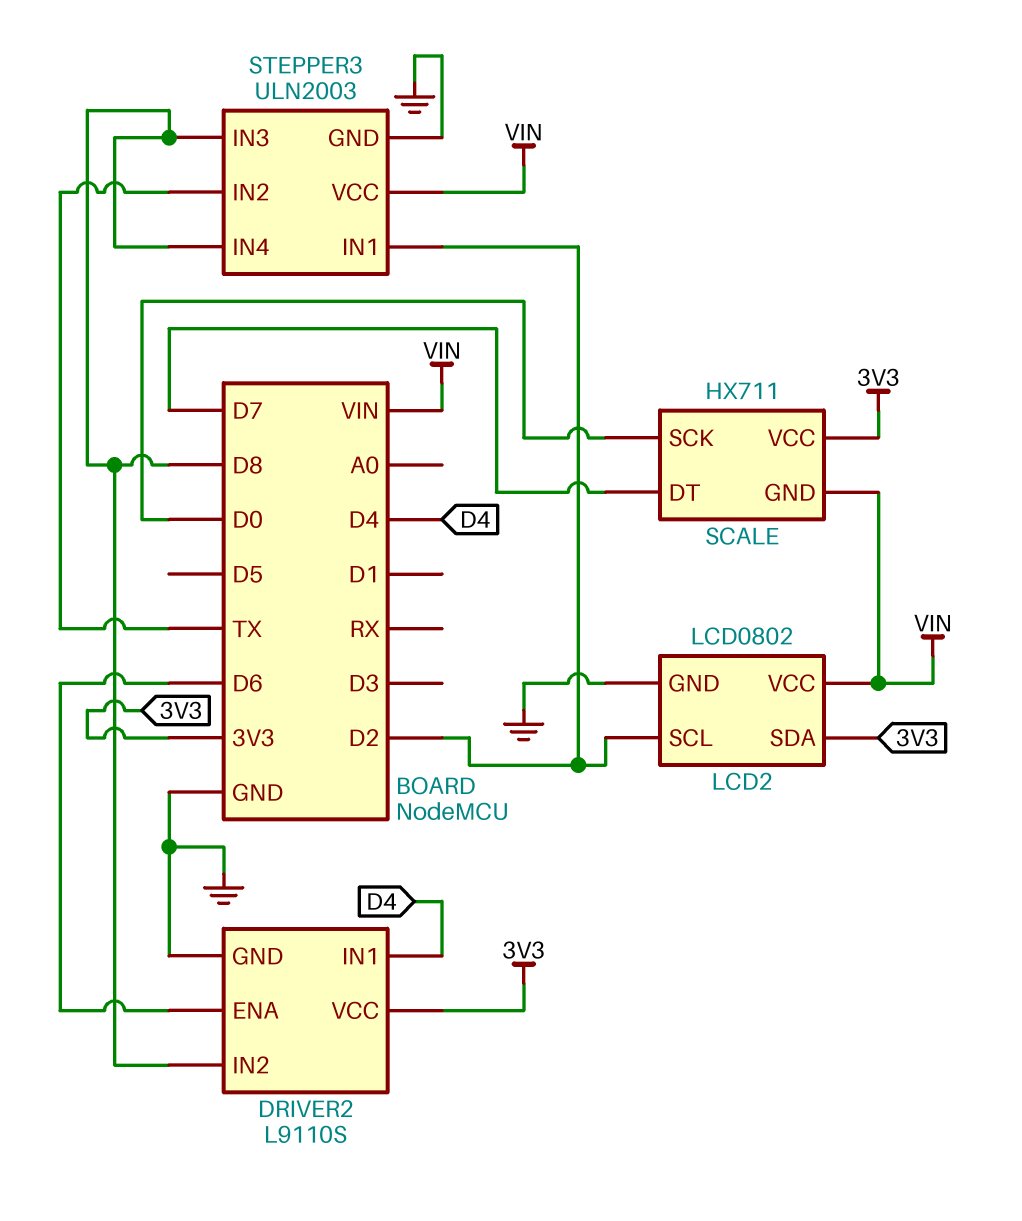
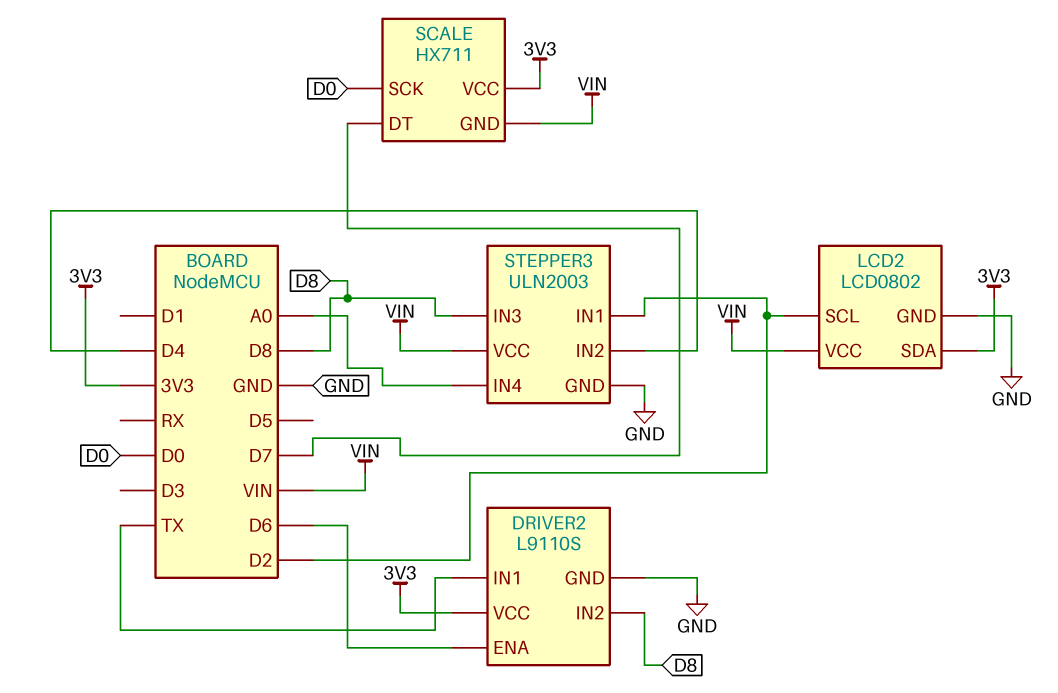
DRIVER2 pin IN1: D4 -> TX
STEPPER3 pin IN2: TX -> D4
STEPPER3 pin IN4: D8 -> A0

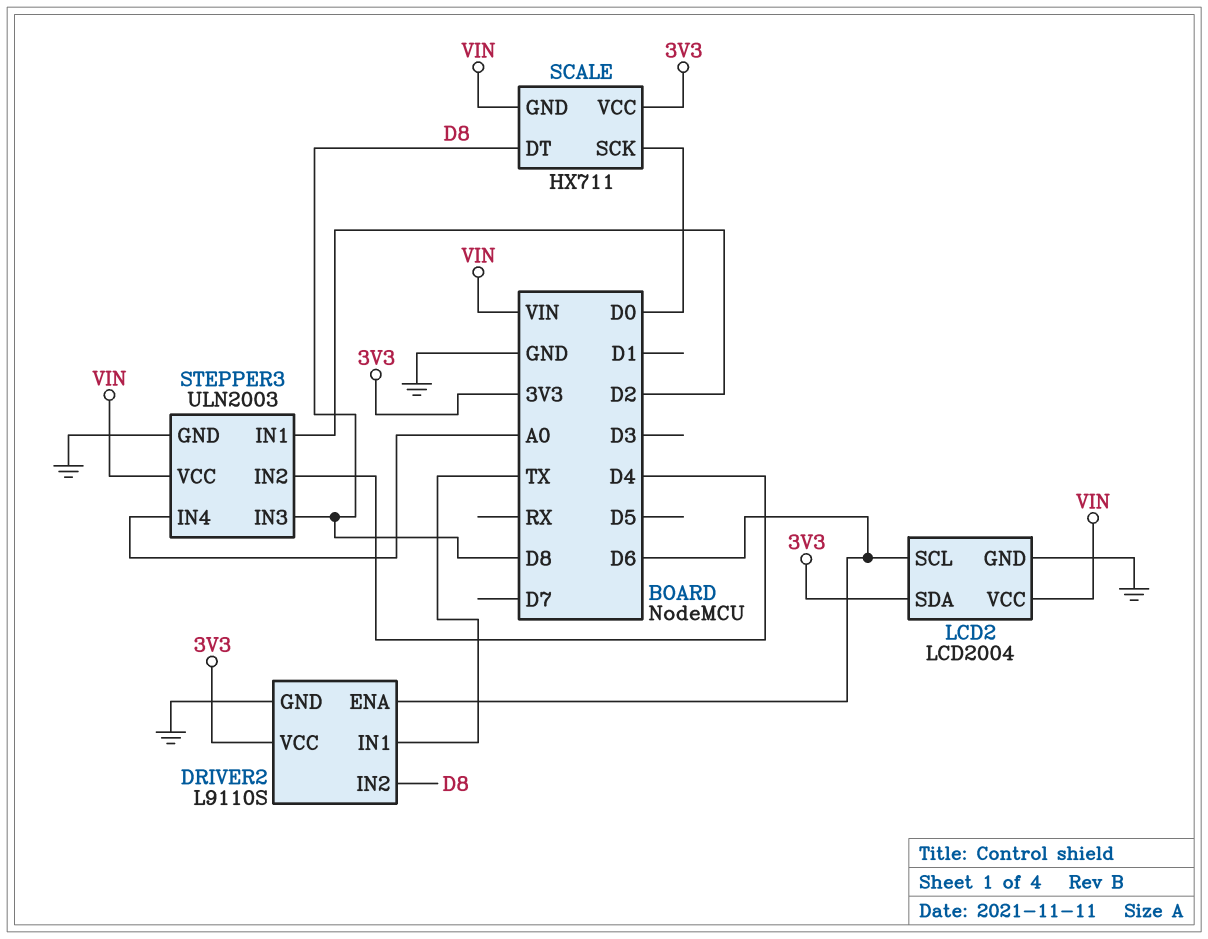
LCD2: LCD0802 -> LCD2004
LCD2 pin SCL: D2 -> D6
SCALE pin DT: D7 -> D8

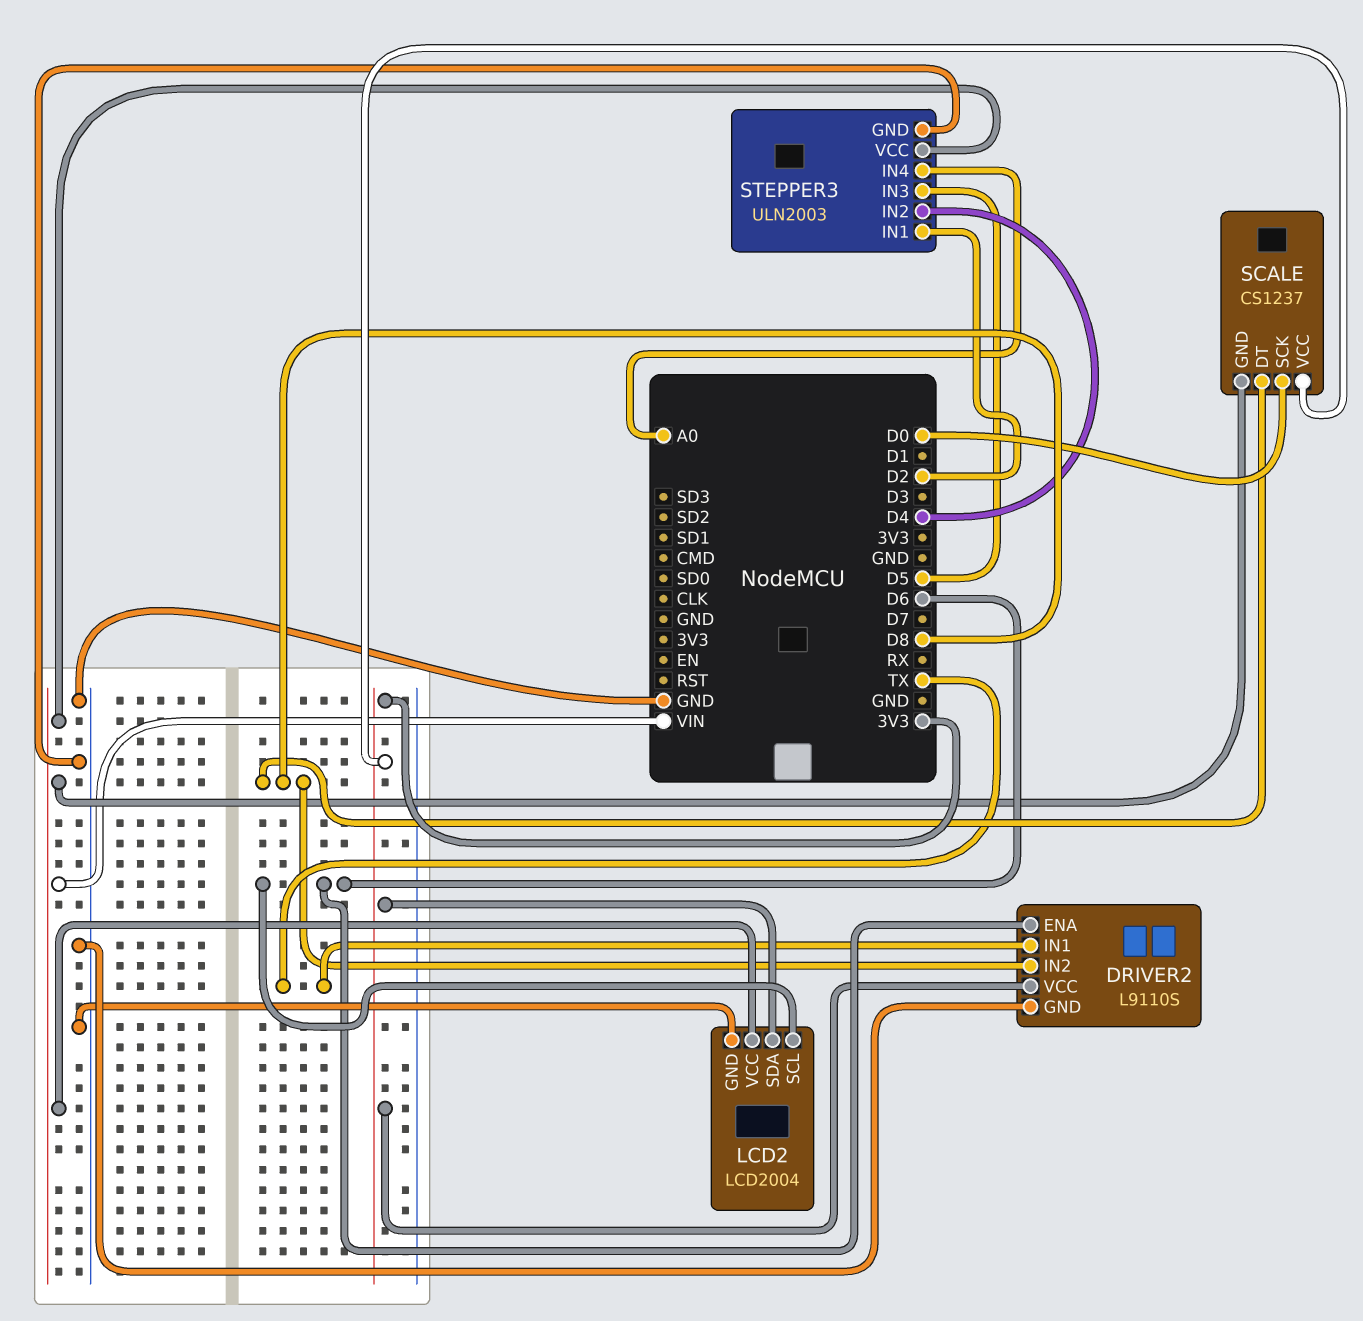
SCALE: HX711 -> CS1237
STEPPER3 pin IN3: D8 -> D5

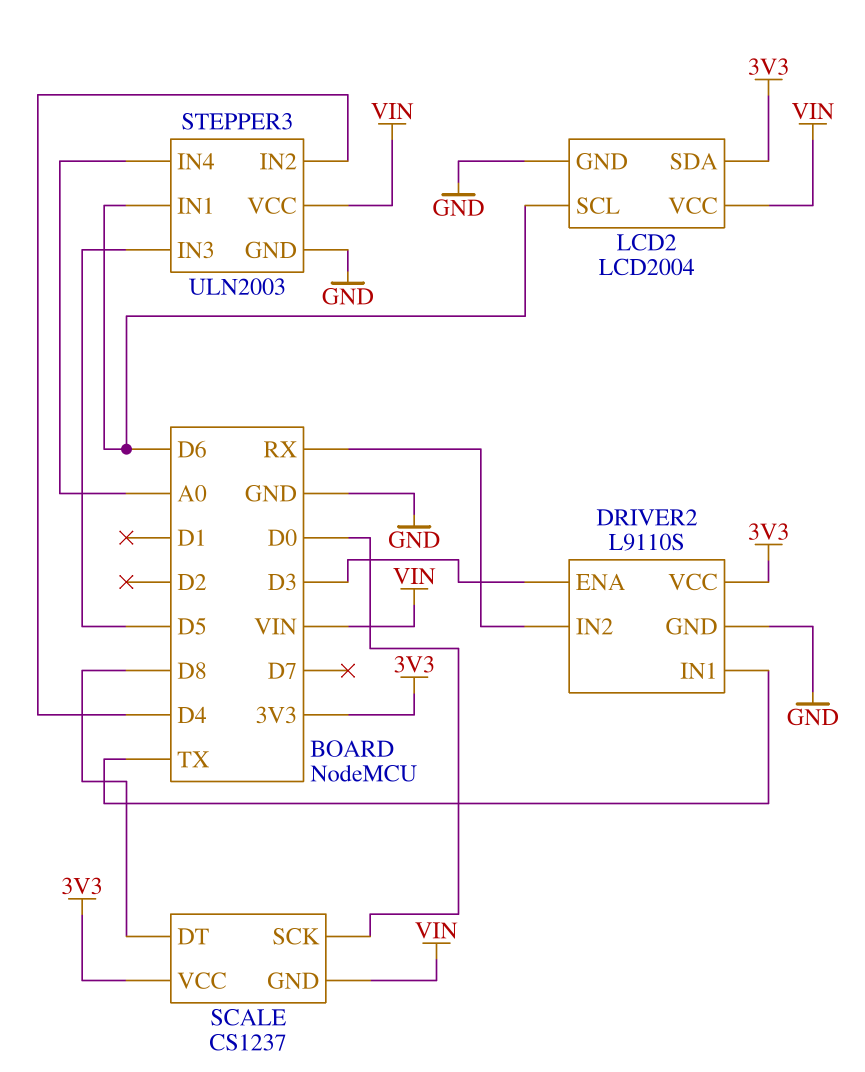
DRIVER2 pin ENA: D6 -> D3
DRIVER2 pin IN2: D8 -> RX
STEPPER3 pin IN1: D2 -> D6

